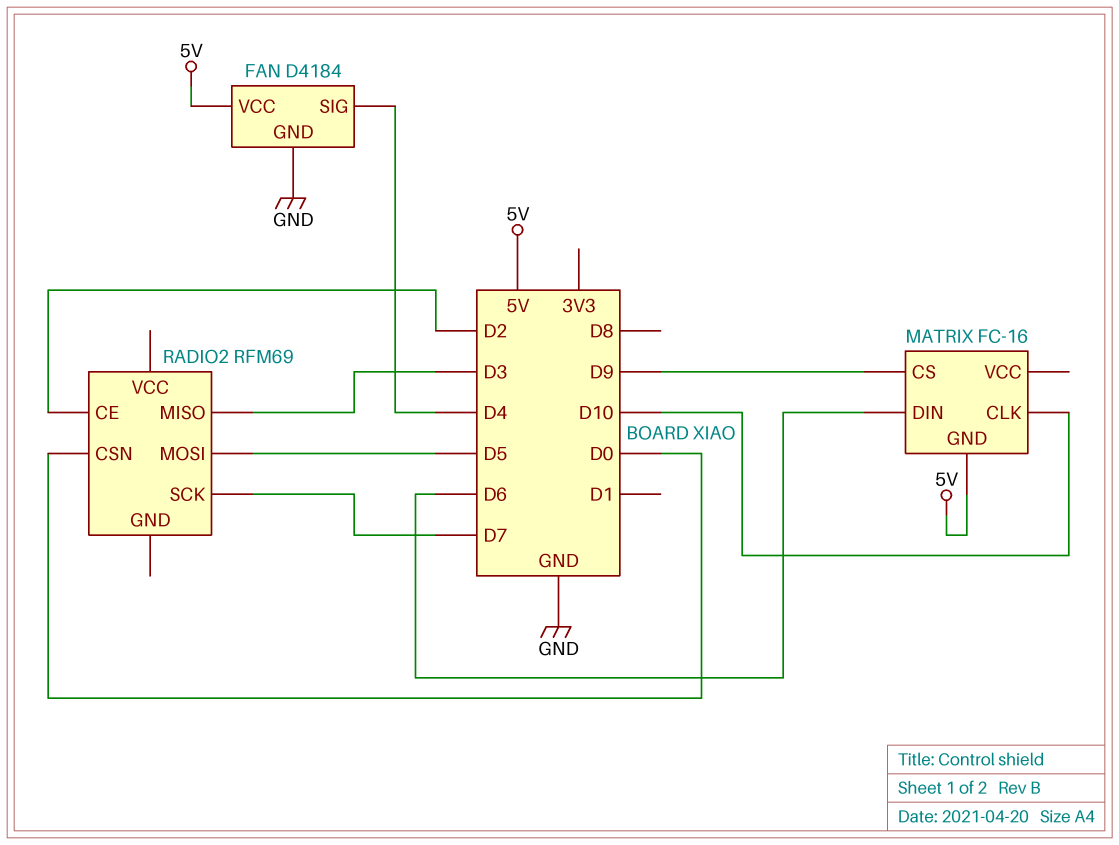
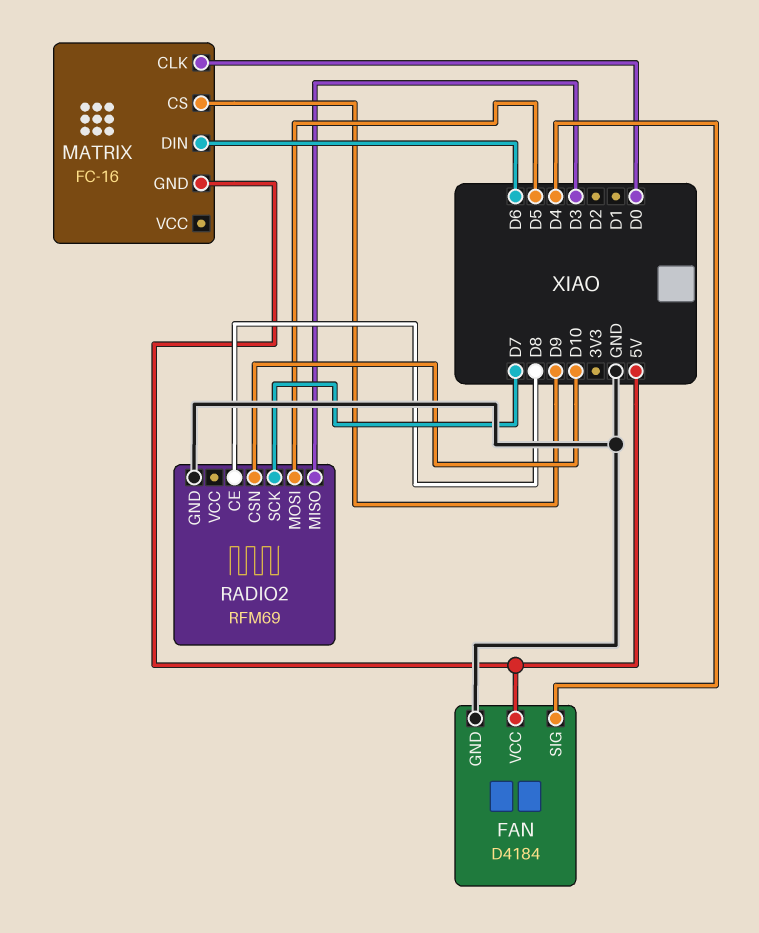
MATRIX pin CLK: D10 -> D0
RADIO2 pin CE: D2 -> D8
RADIO2 pin CSN: D0 -> D10
RADIO2 pin GND: none -> GND

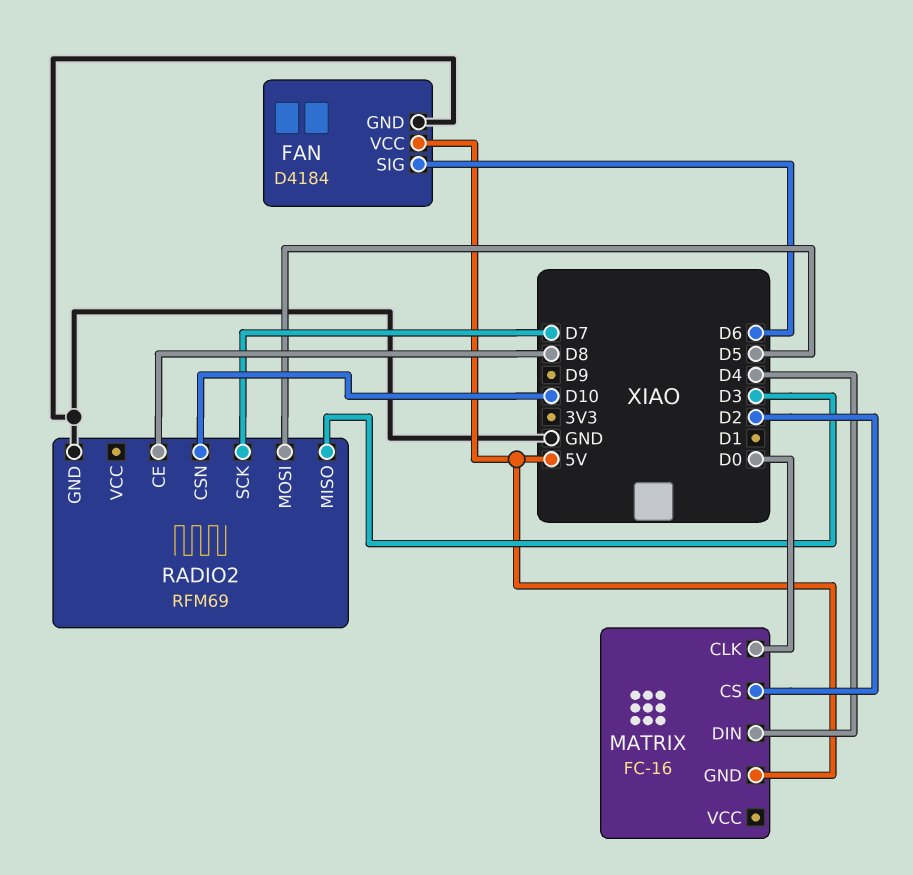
FAN pin SIG: D4 -> D6
MATRIX pin CS: D9 -> D2
MATRIX pin DIN: D6 -> D4

